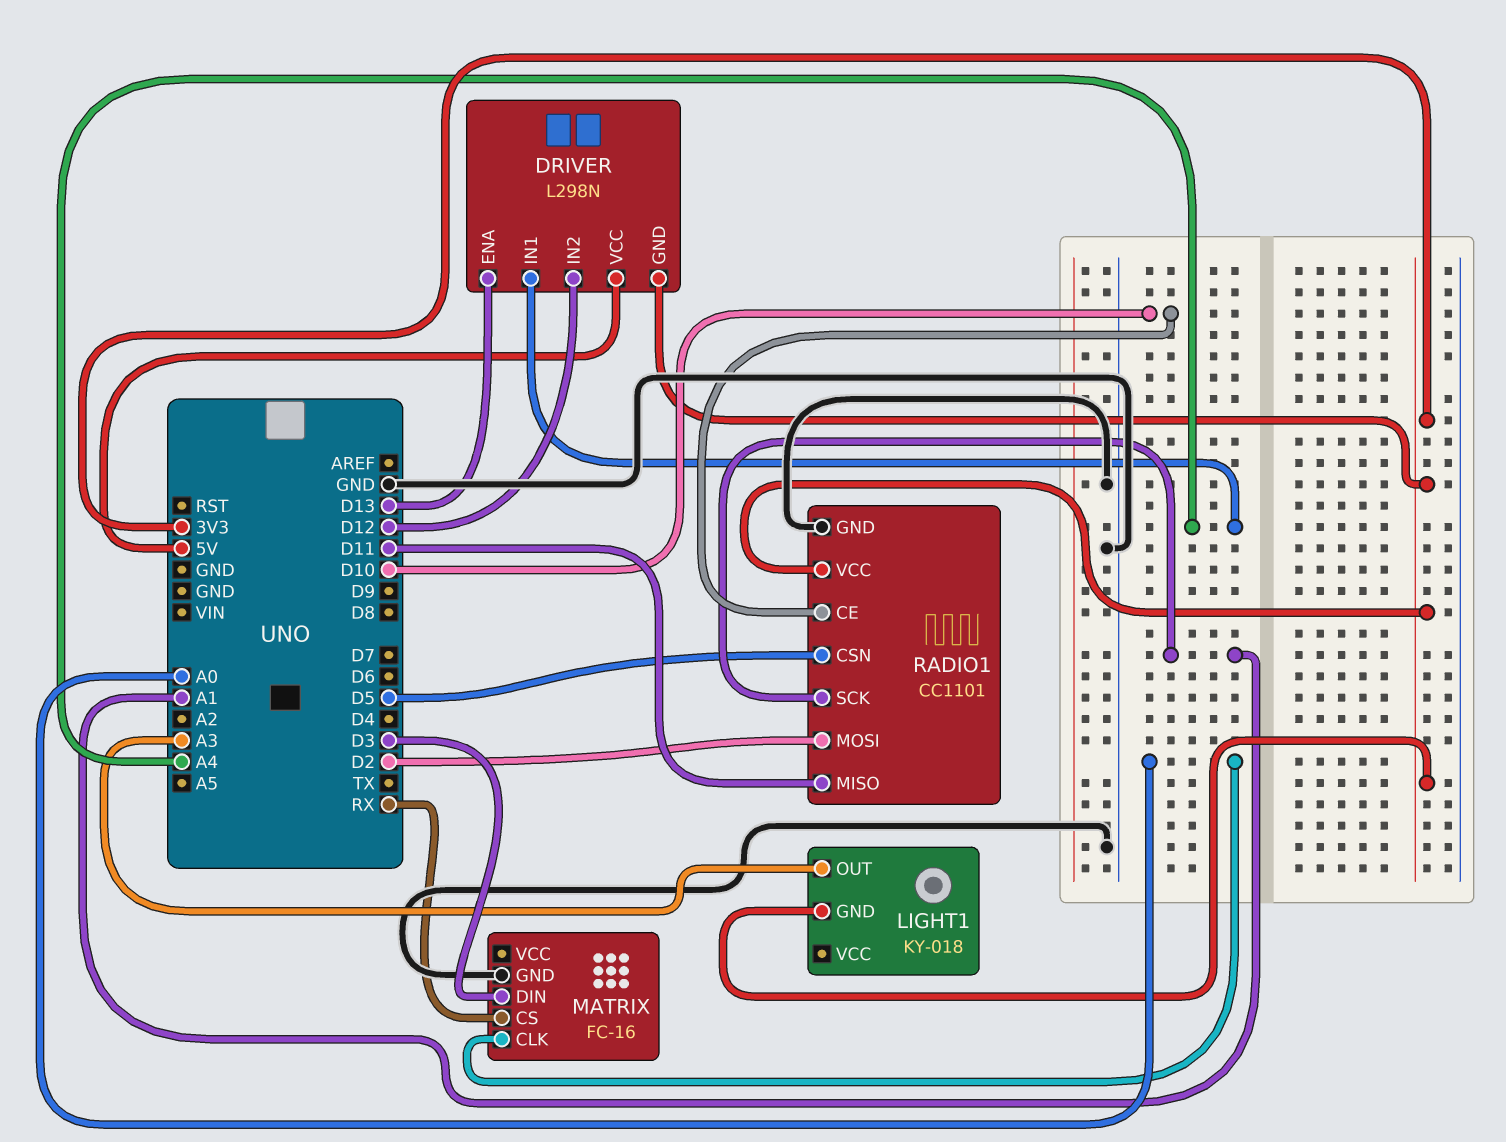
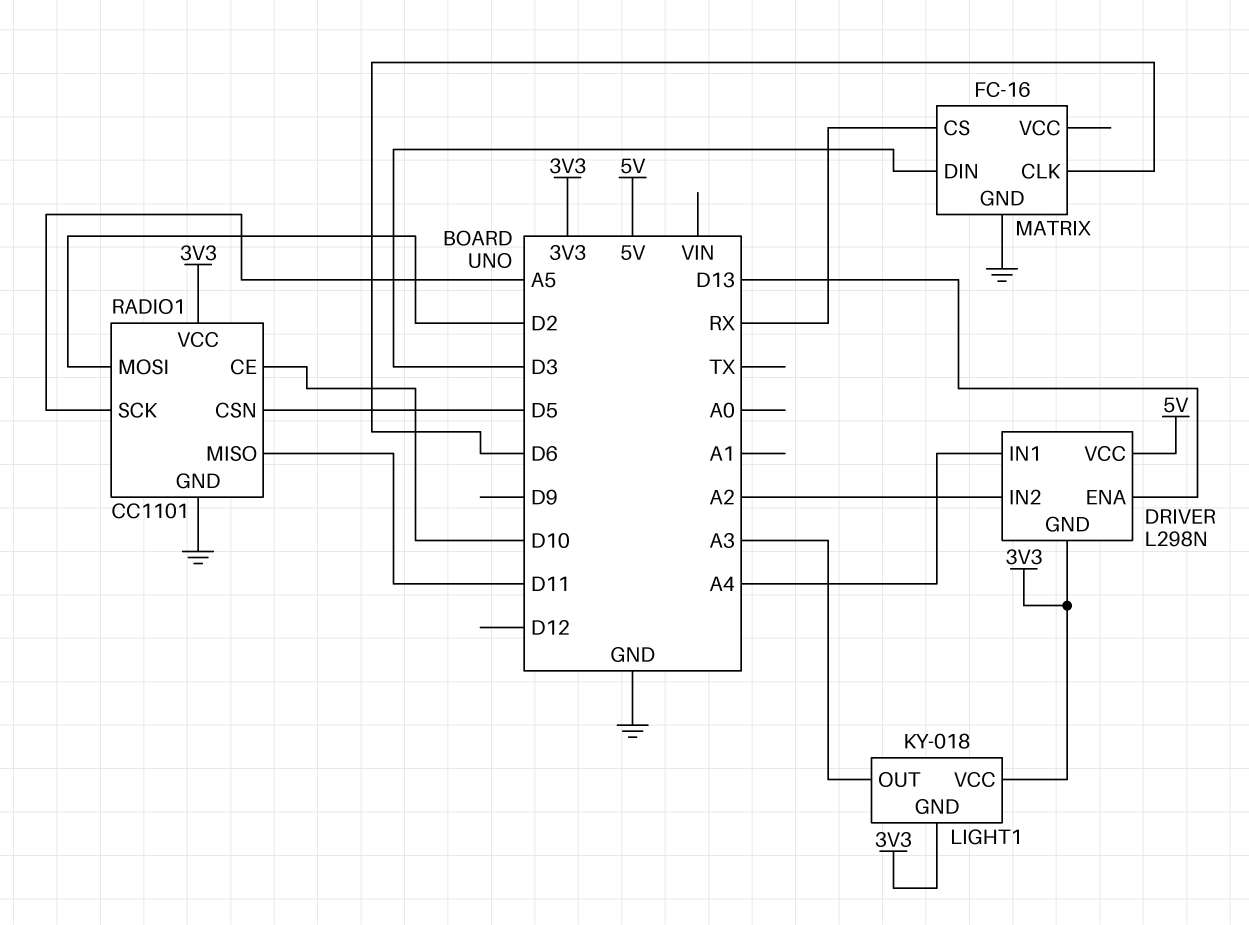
DRIVER pin IN2: D12 -> A2
LIGHT1 pin VCC: none -> 3V3
MATRIX pin CLK: A0 -> D6
RADIO1 pin SCK: A1 -> A5

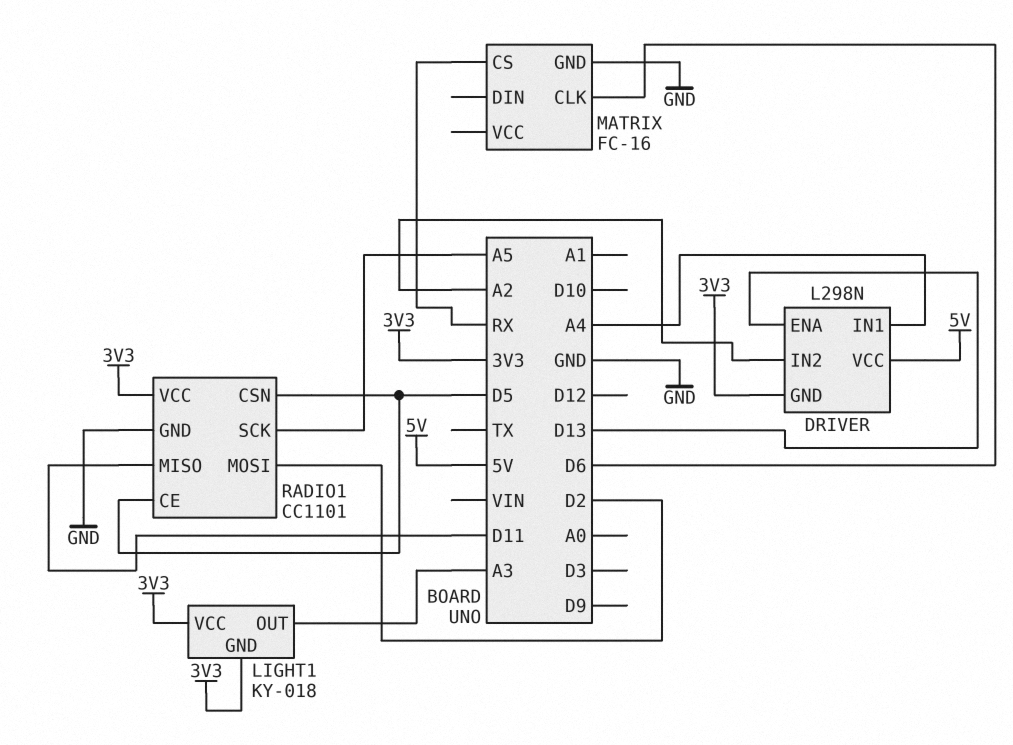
MATRIX pin DIN: D3 -> none
RADIO1 pin CE: D10 -> D5

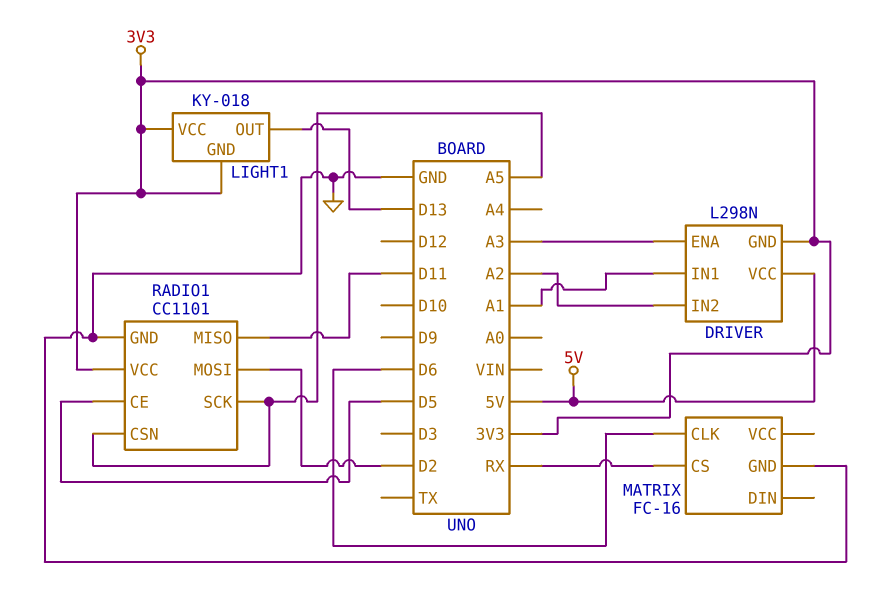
DRIVER pin ENA: D13 -> A3
DRIVER pin IN1: A4 -> A1
LIGHT1 pin OUT: A3 -> D13
RADIO1 pin CSN: D5 -> A5

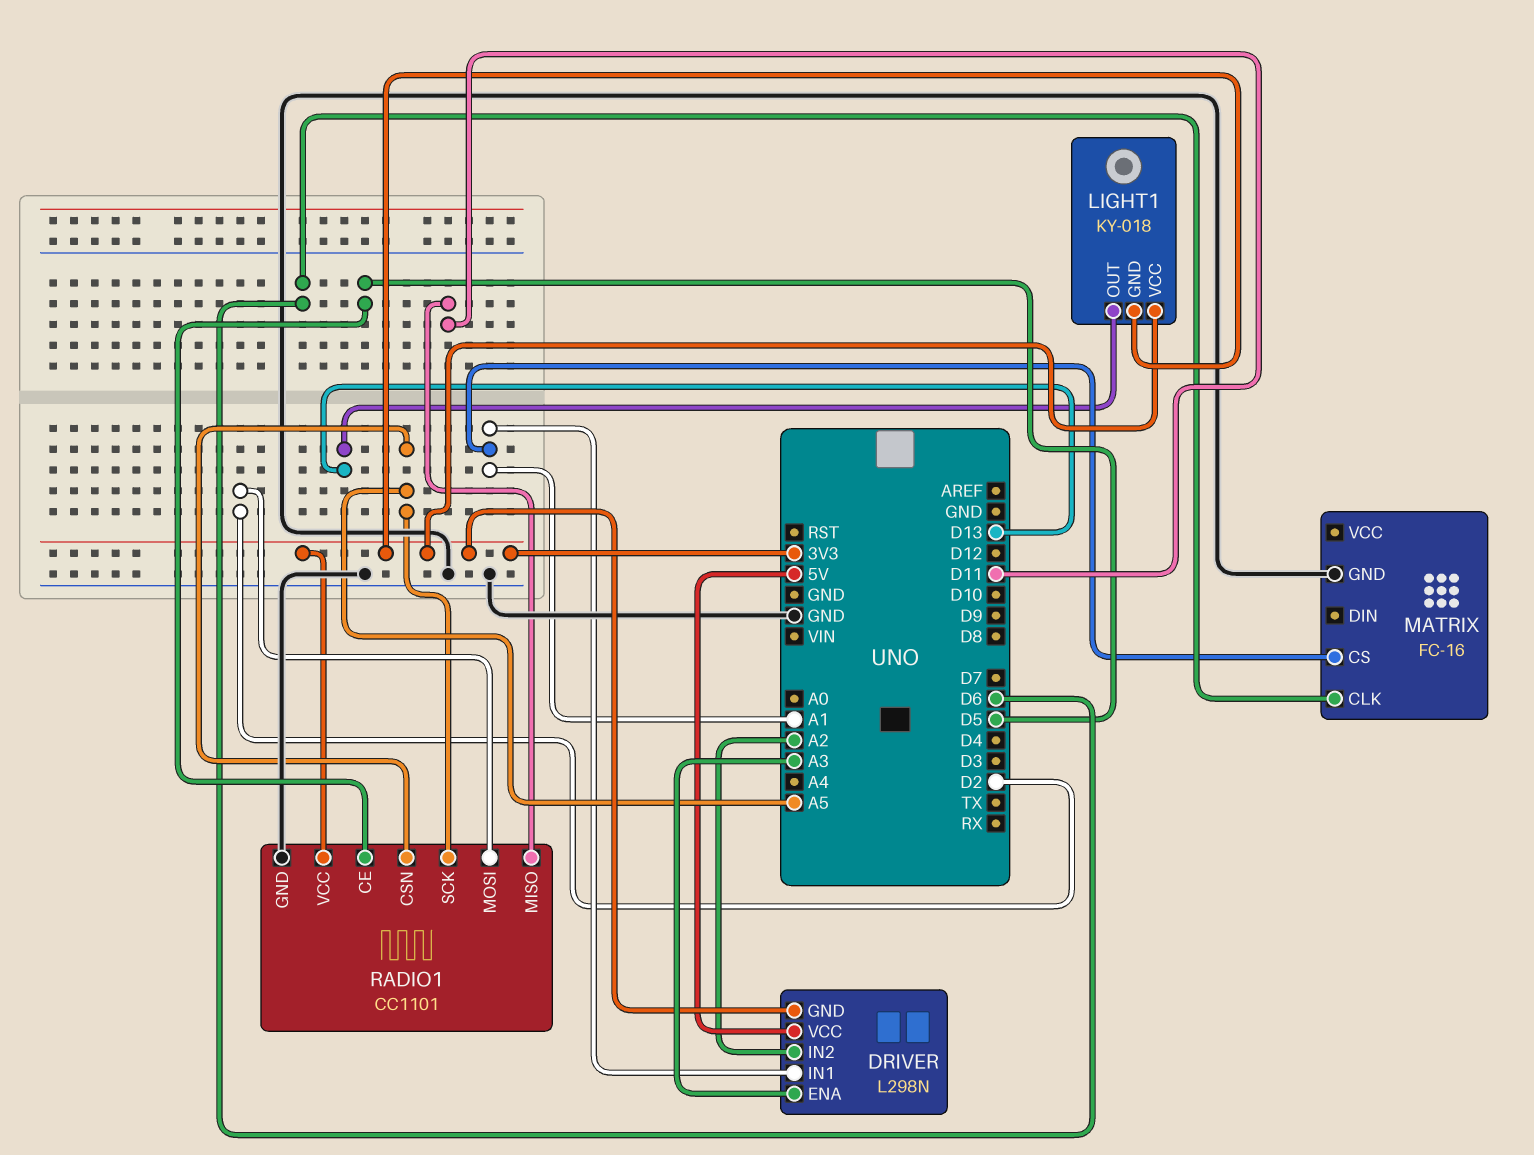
MATRIX pin CS: RX -> A1

